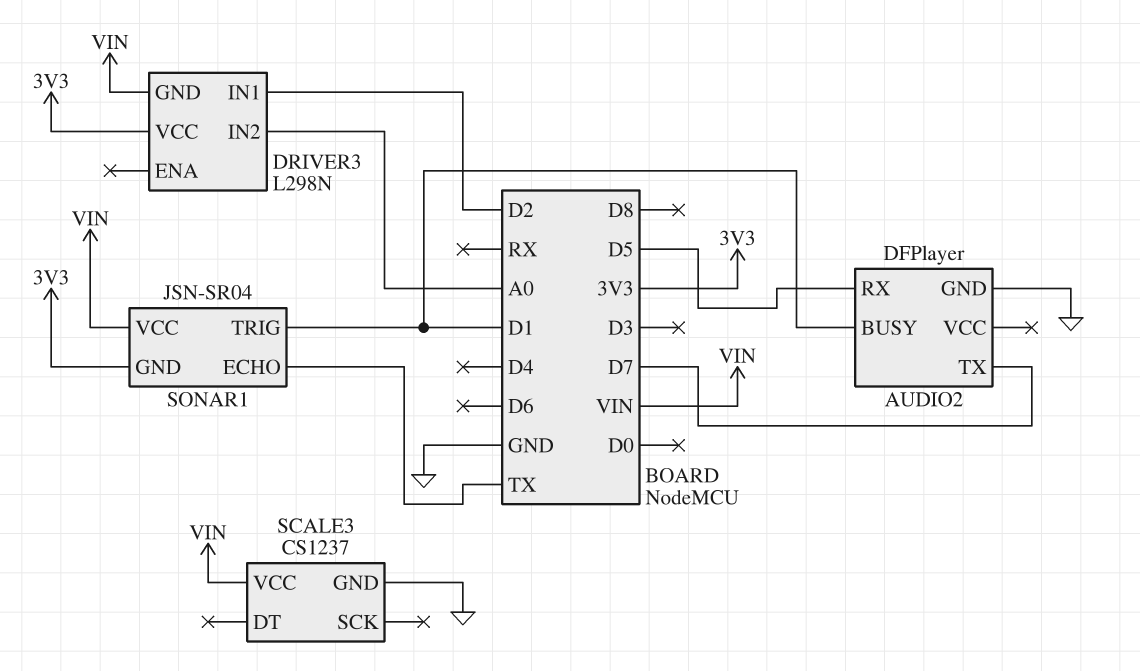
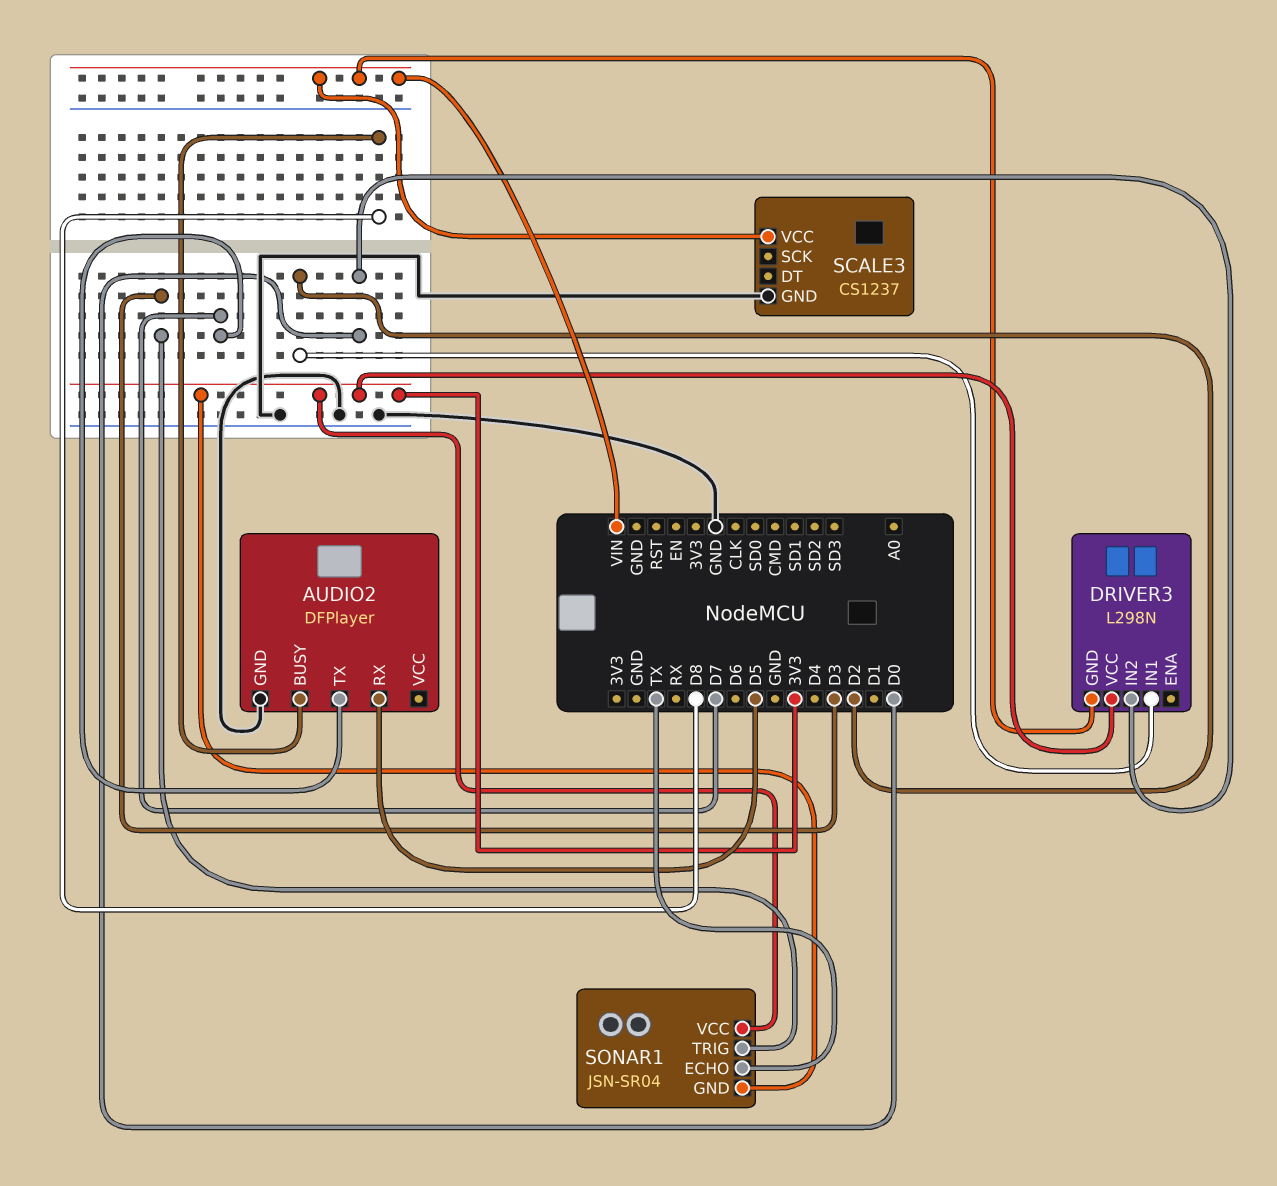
AUDIO2 pin BUSY: D1 -> D8
DRIVER3 pin IN2: A0 -> D0
SONAR1 pin TRIG: D1 -> D3
SONAR1 pin VCC: VIN -> 3V3

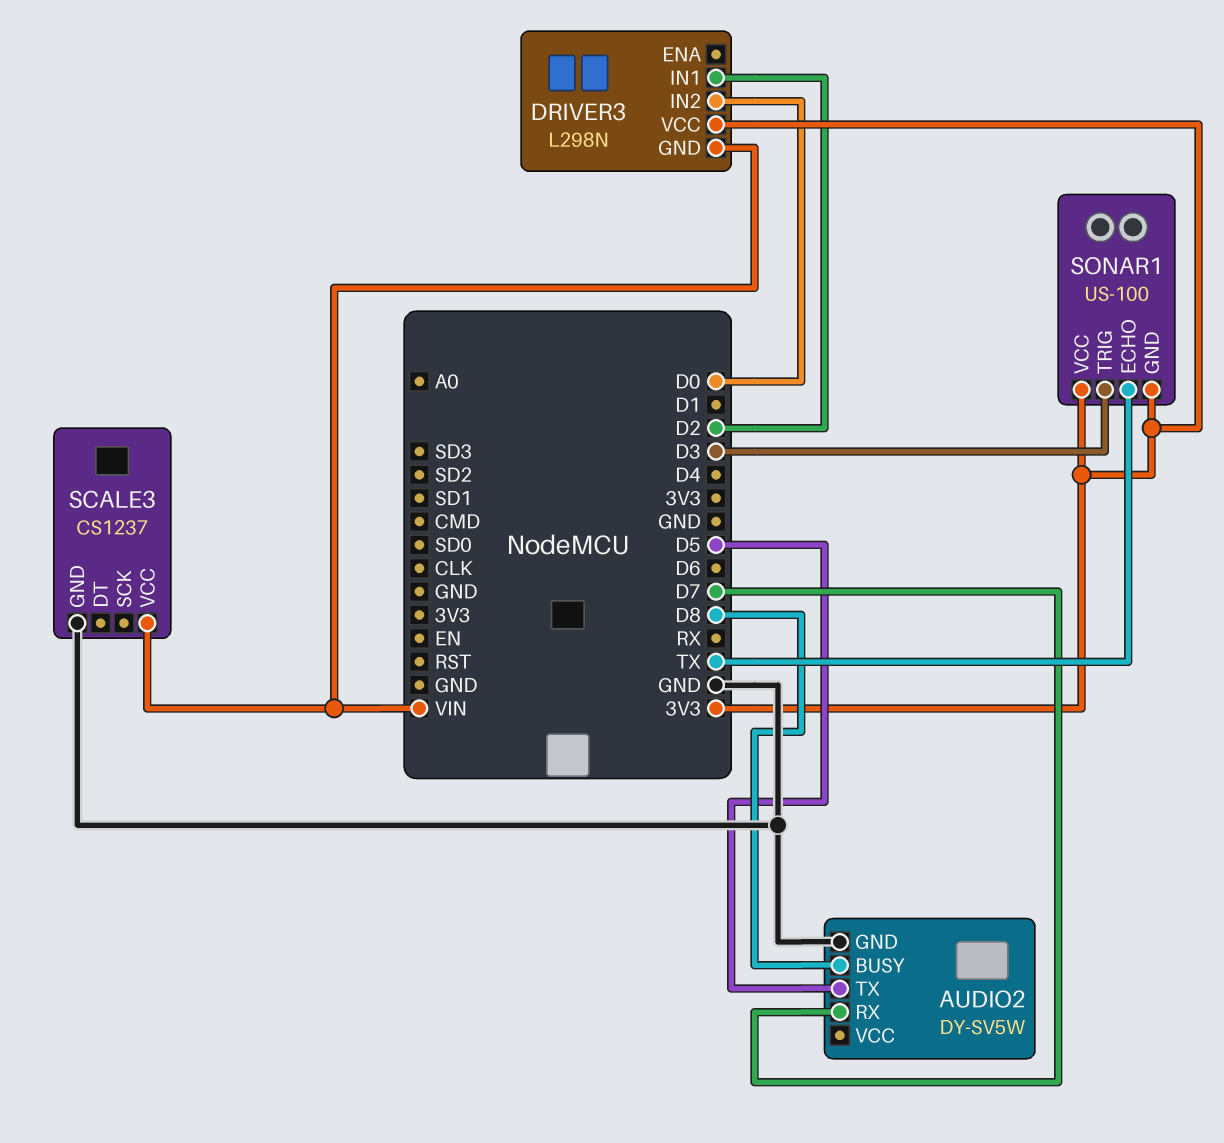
AUDIO2: DFPlayer -> DY-SV5W
AUDIO2 pin RX: D5 -> D7
AUDIO2 pin TX: D7 -> D5
SONAR1: JSN-SR04 -> US-100

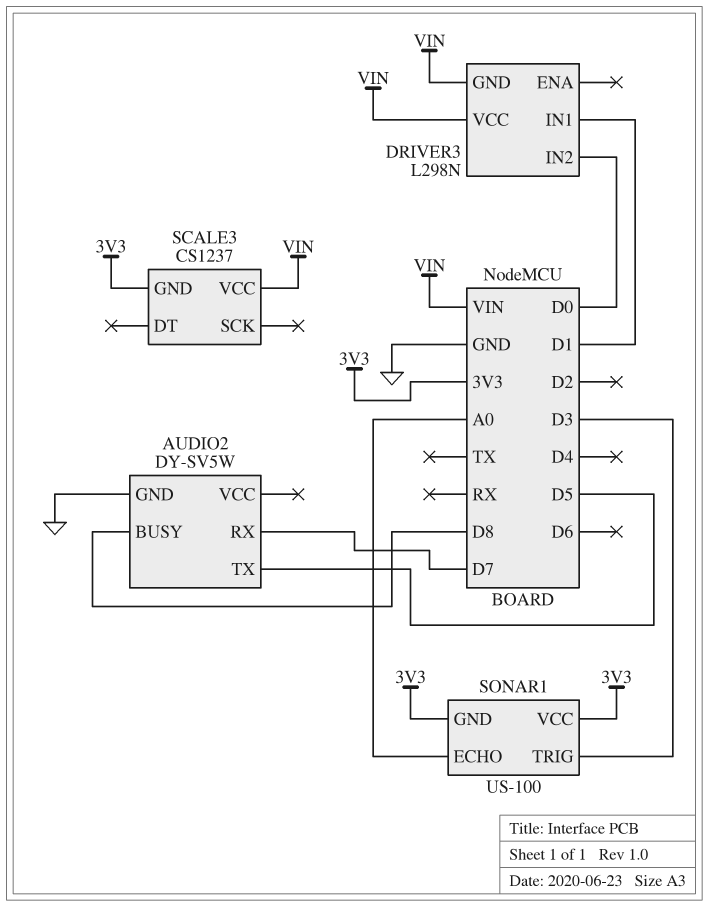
DRIVER3 pin IN1: D2 -> D1
DRIVER3 pin VCC: 3V3 -> VIN
SCALE3 pin GND: GND -> 3V3
SONAR1 pin ECHO: TX -> A0

